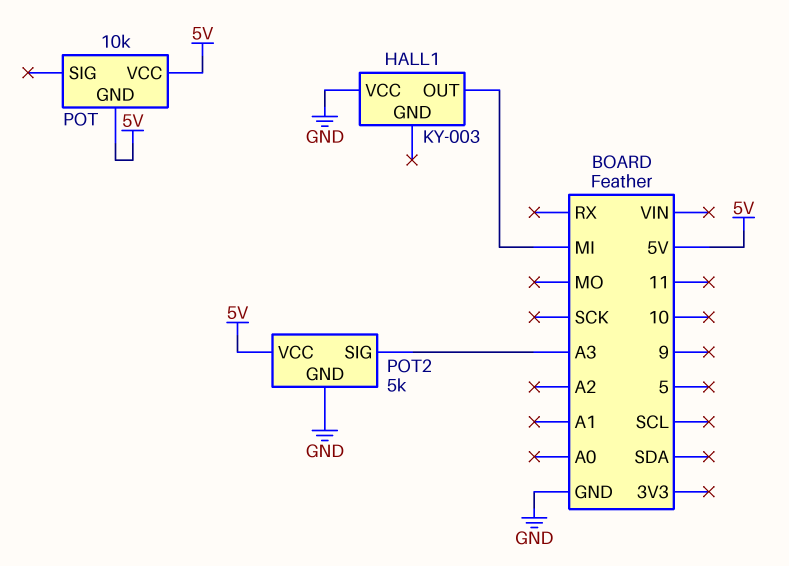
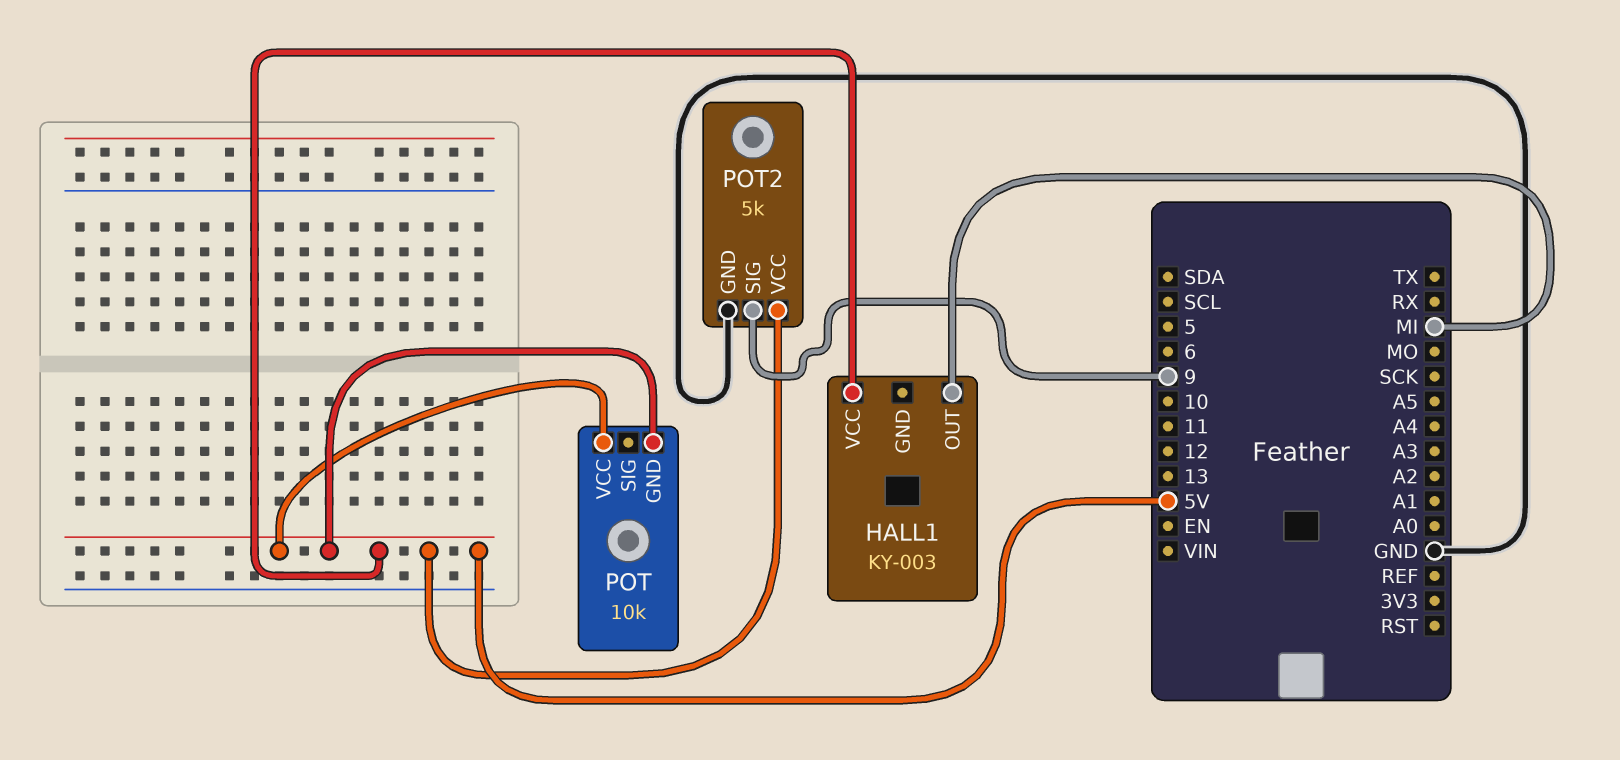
HALL1 pin VCC: GND -> 5V
POT2 pin SIG: A3 -> 9

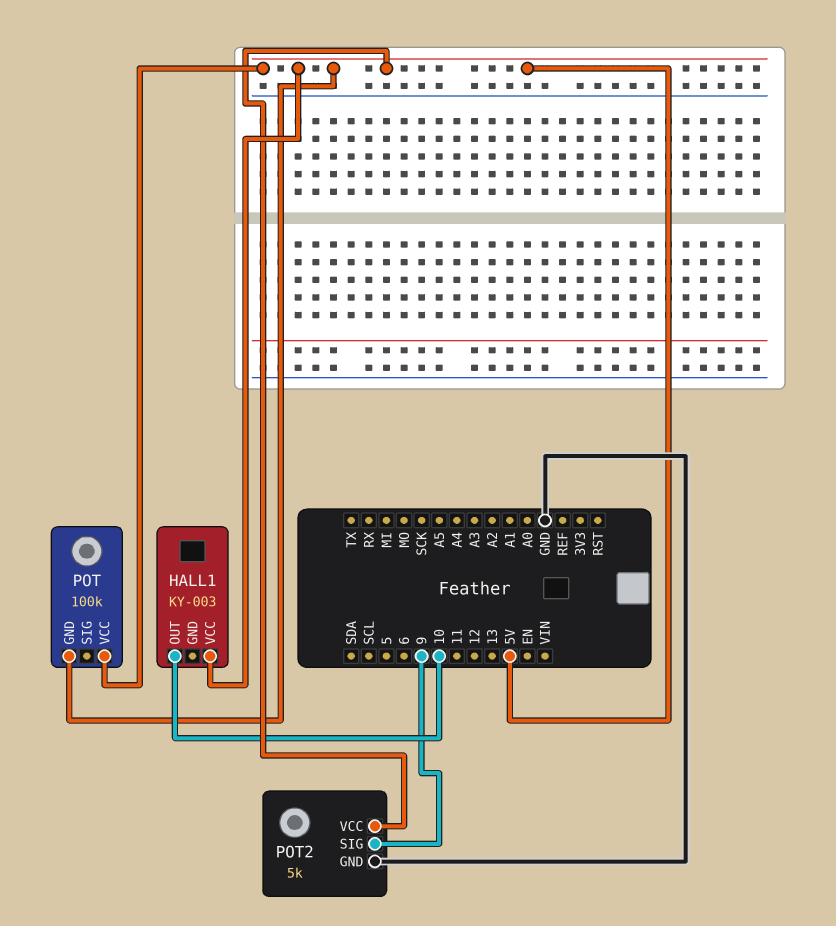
HALL1 pin OUT: MI -> 10
POT: 10k -> 100k

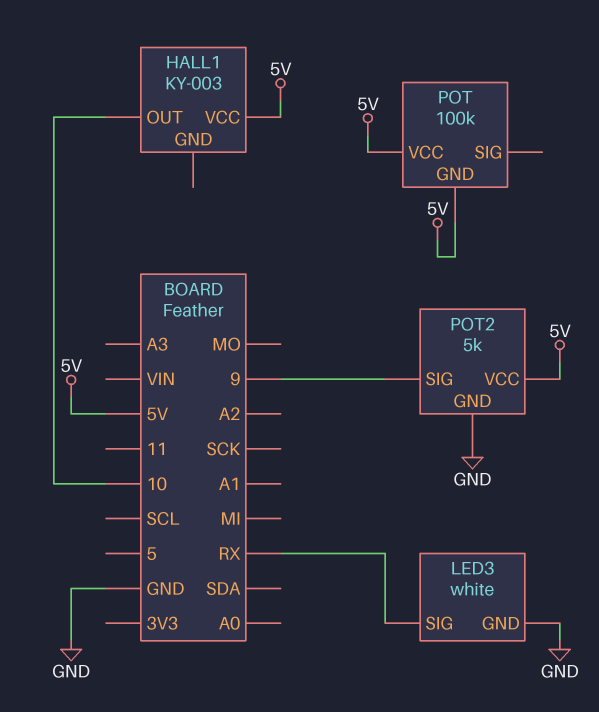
LED3: none -> white
LED3 pin GND: none -> GND
LED3 pin SIG: none -> RX

